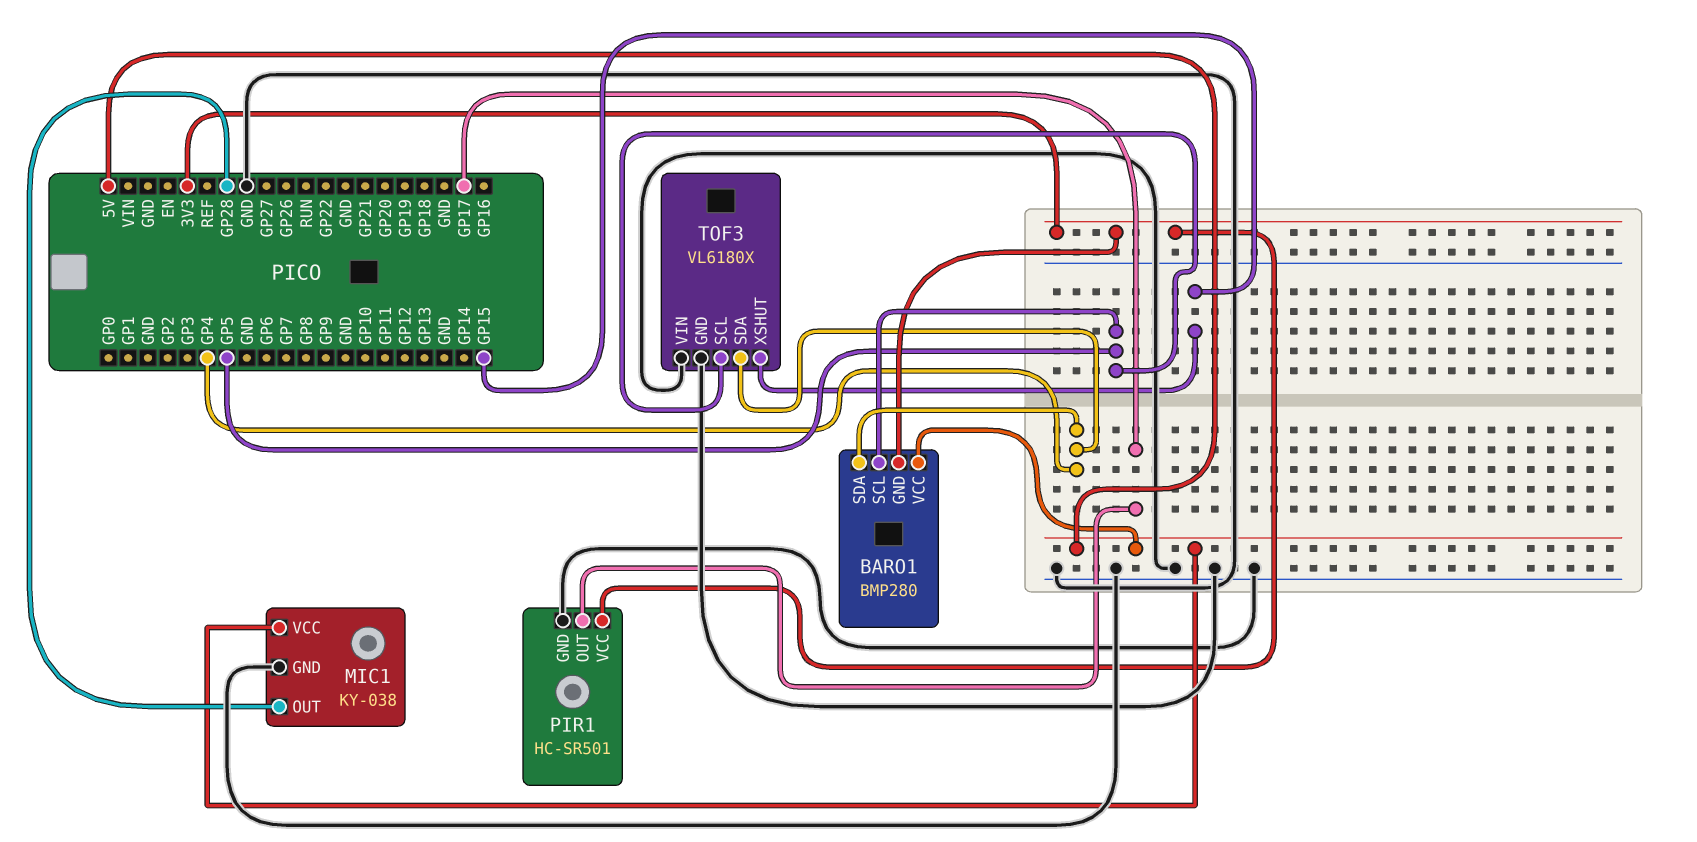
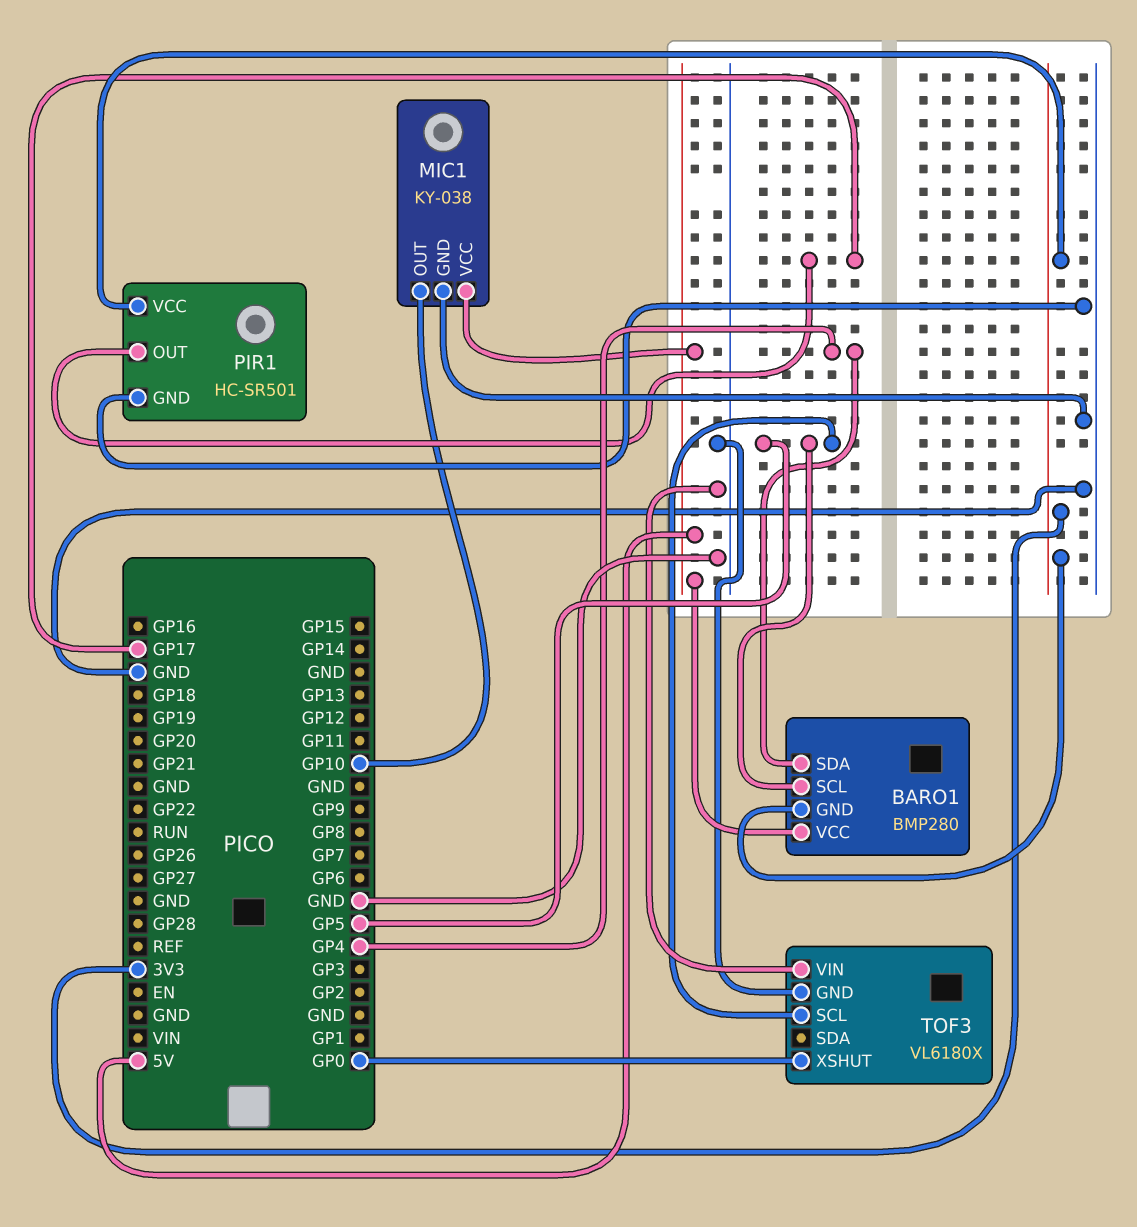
MIC1 pin OUT: GP28 -> GP10
TOF3 pin SDA: GP4 -> none
TOF3 pin XSHUT: GP15 -> GP0

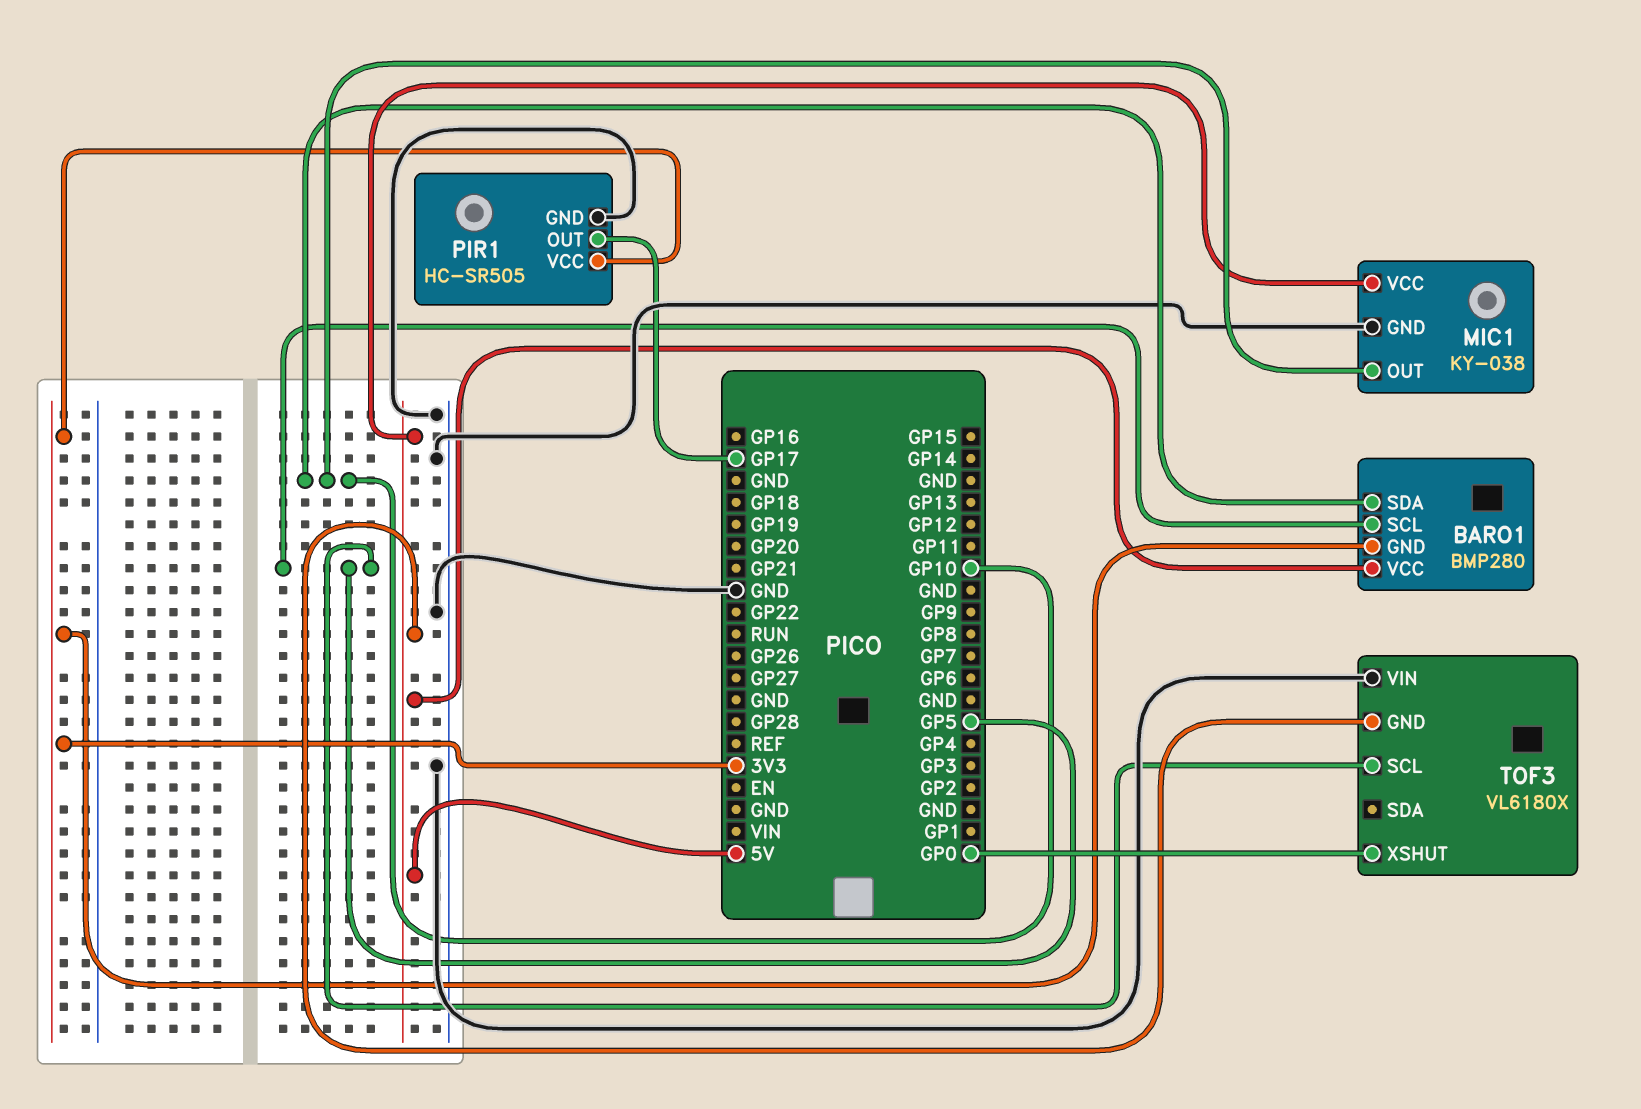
BARO1 pin SDA: GP4 -> GP10
PIR1: HC-SR501 -> HC-SR505
TOF3 pin GND: GND -> 5V

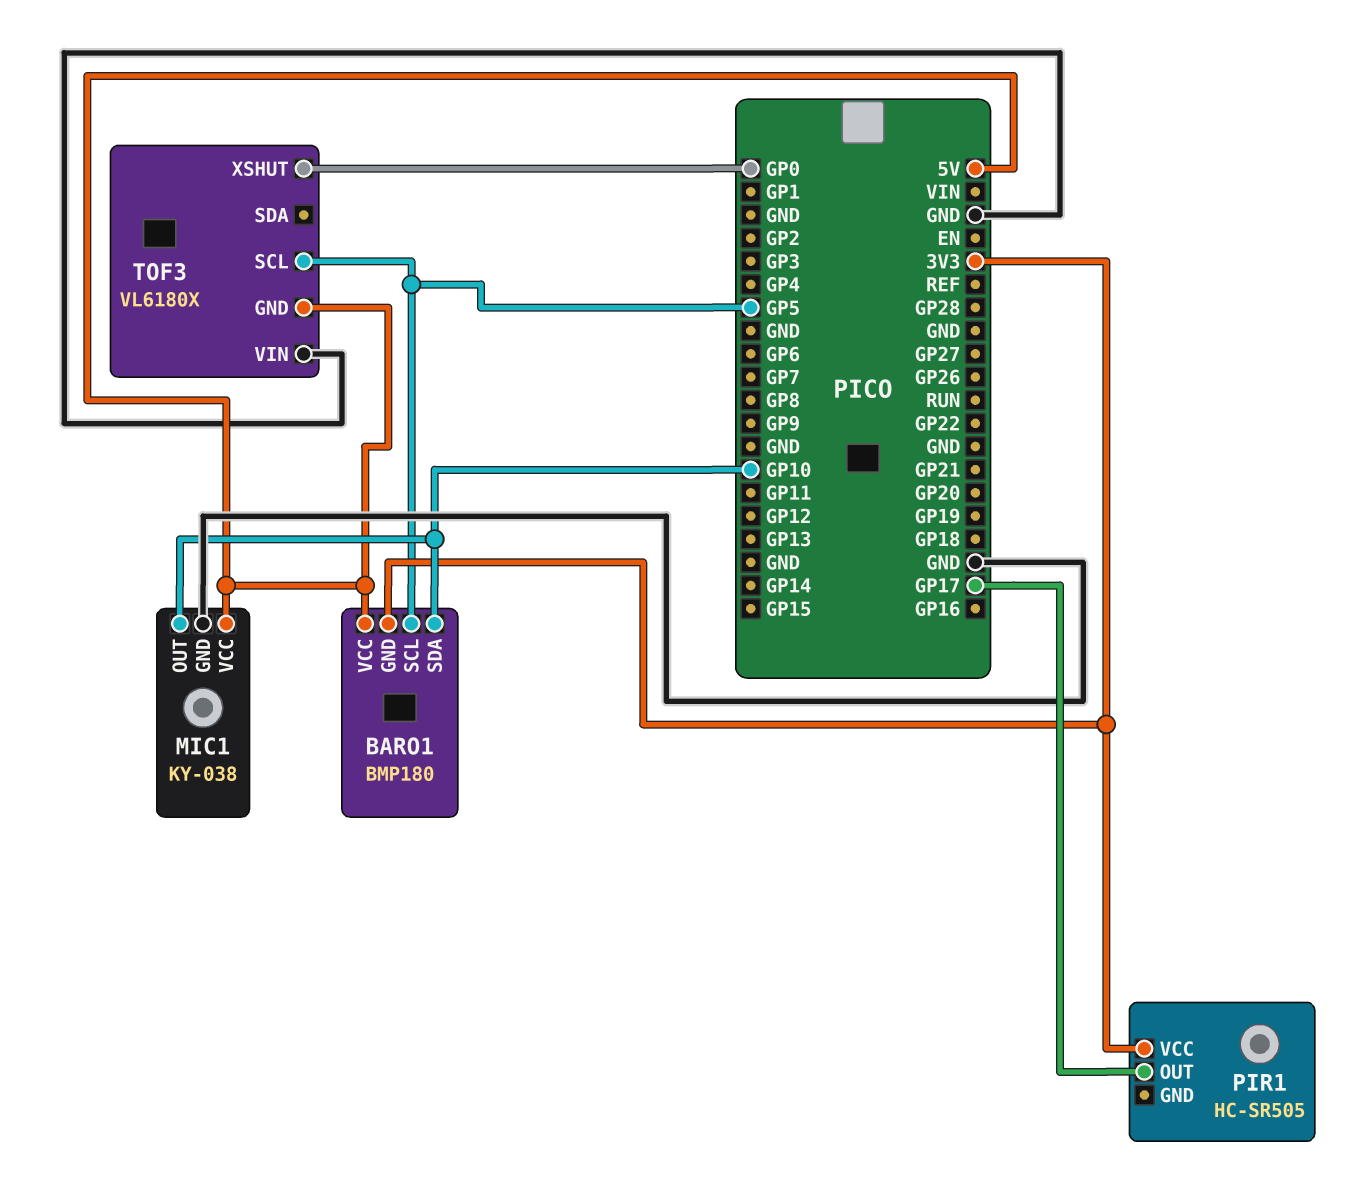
BARO1: BMP280 -> BMP180
PIR1 pin GND: GND -> none

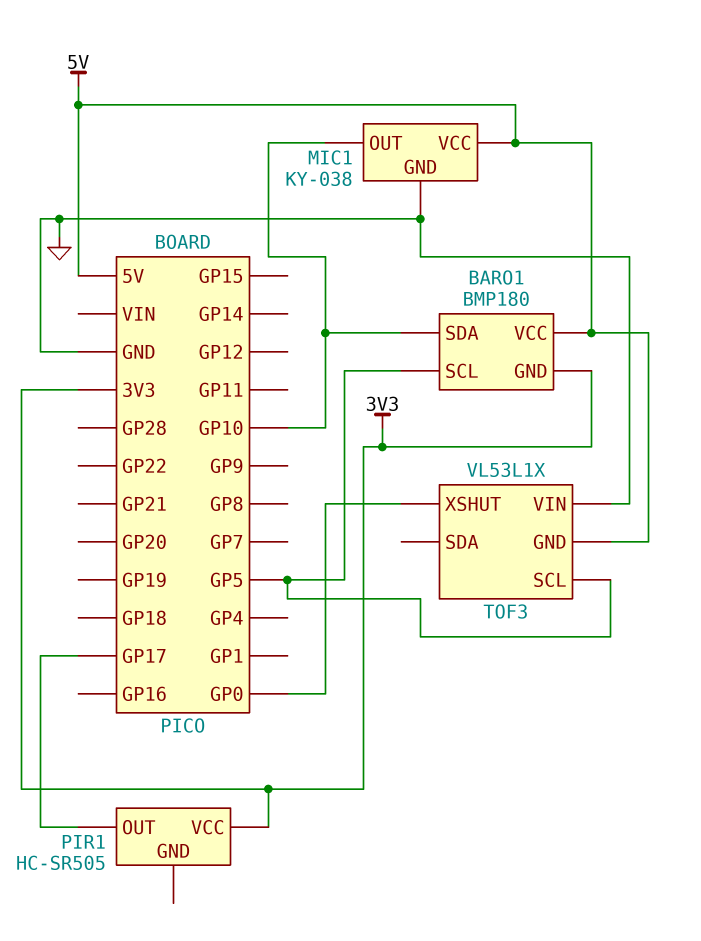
TOF3: VL6180X -> VL53L1X

